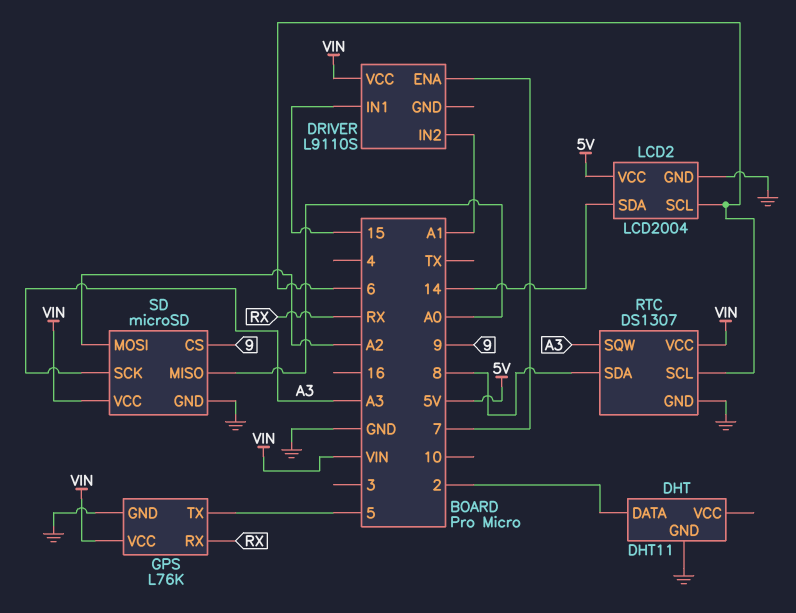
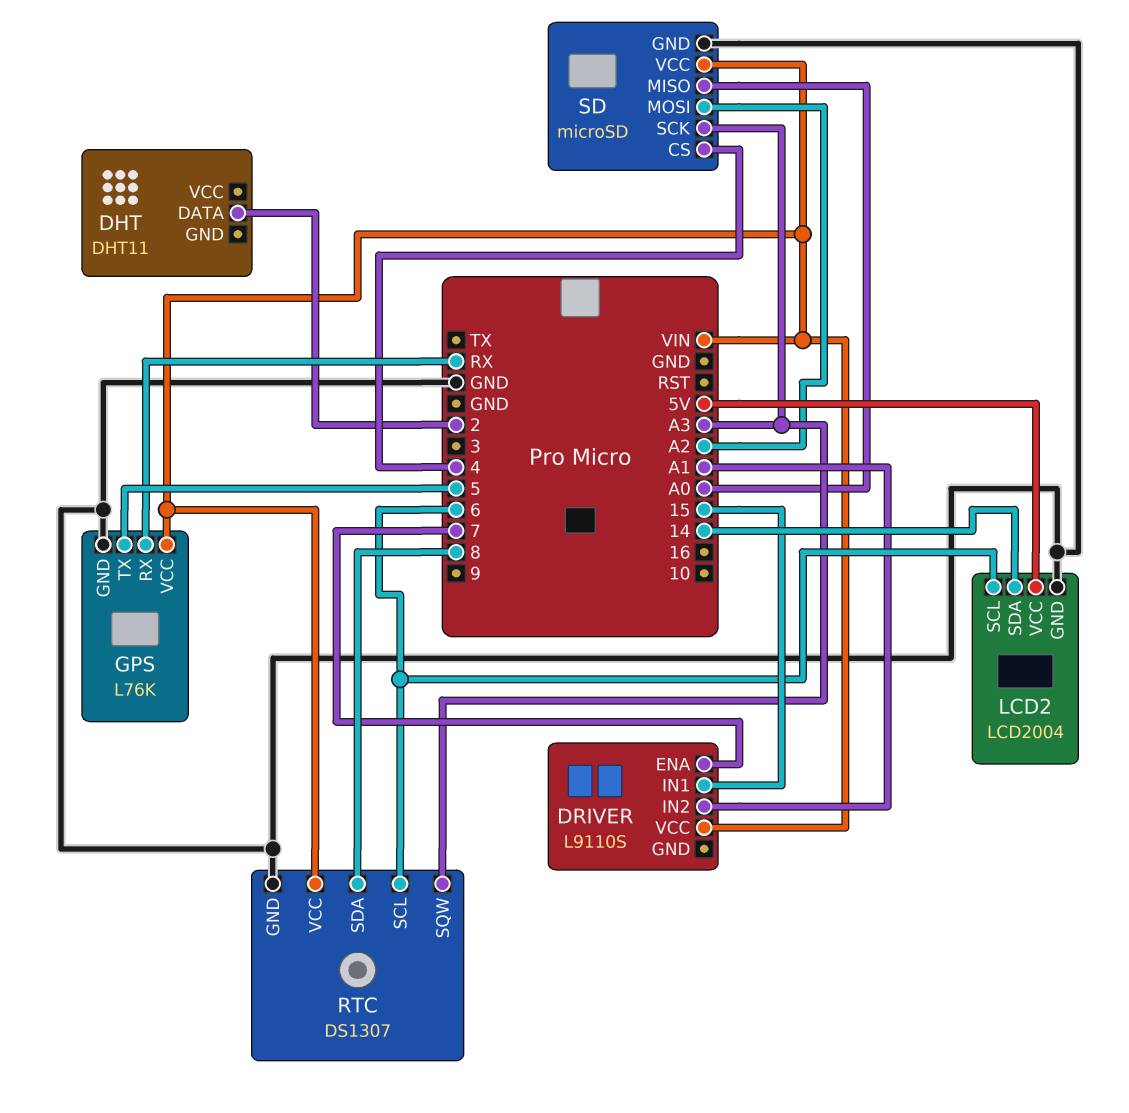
DHT pin GND: GND -> none
SD pin CS: 9 -> 4

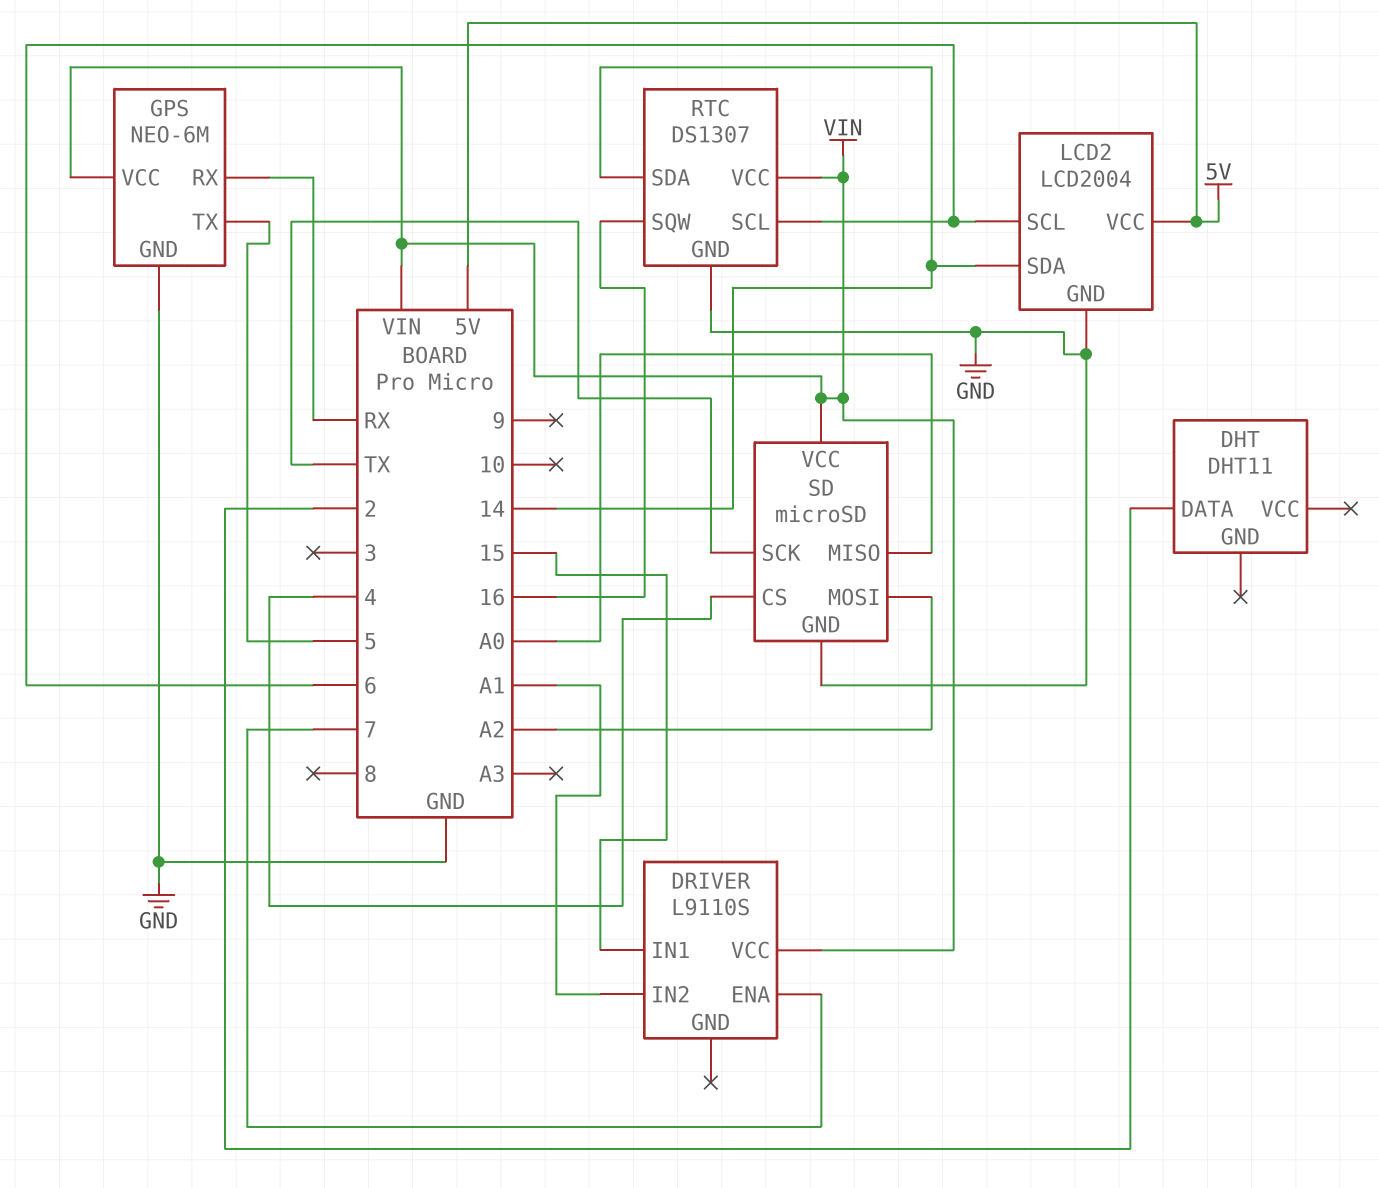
GPS: L76K -> NEO-6M
RTC pin SDA: 8 -> 14
RTC pin SQW: A3 -> 16
SD pin SCK: A3 -> TX

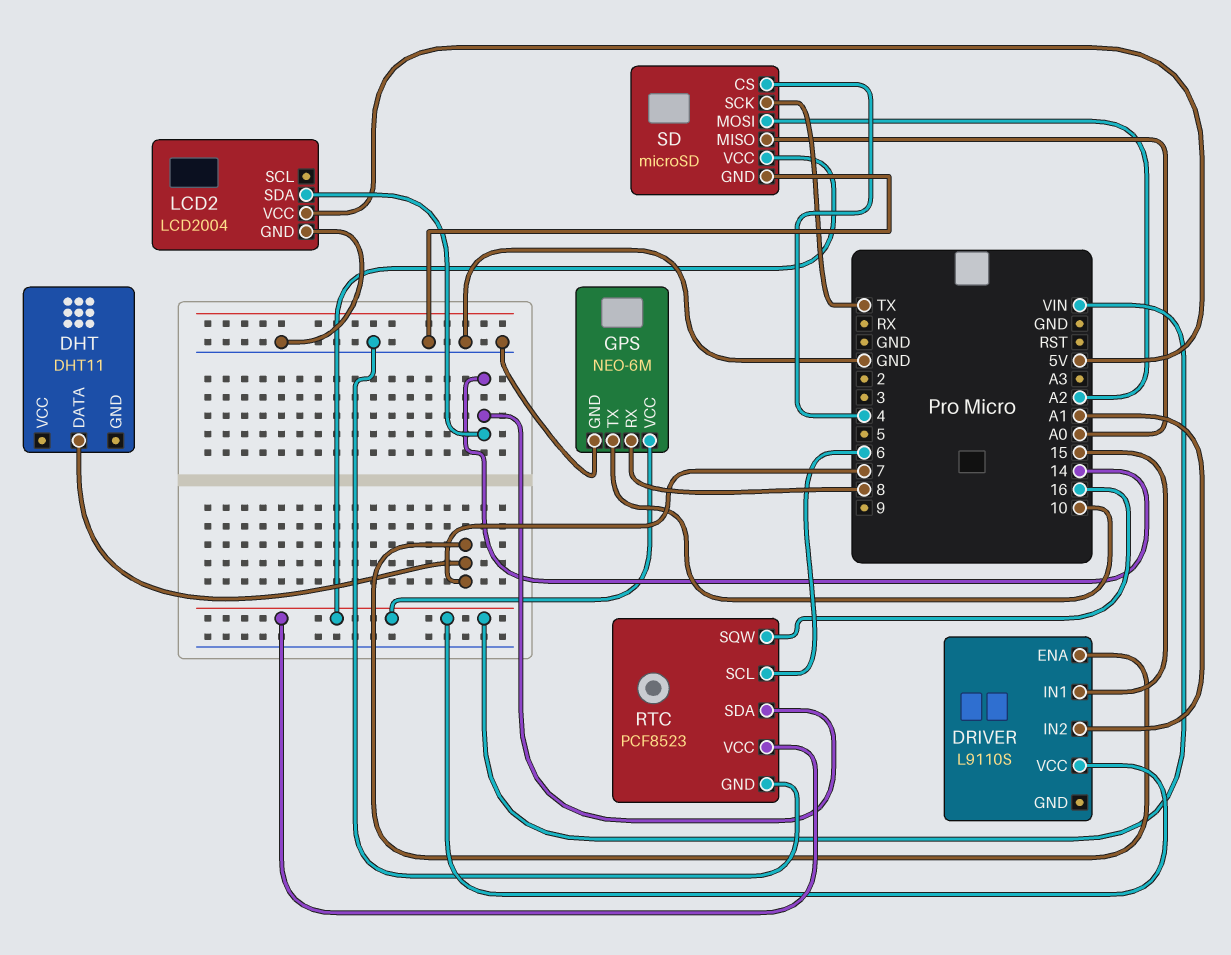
DHT pin DATA: 2 -> 7
GPS pin RX: RX -> 8
GPS pin TX: 5 -> 10
LCD2 pin SCL: 6 -> none
RTC: DS1307 -> PCF8523

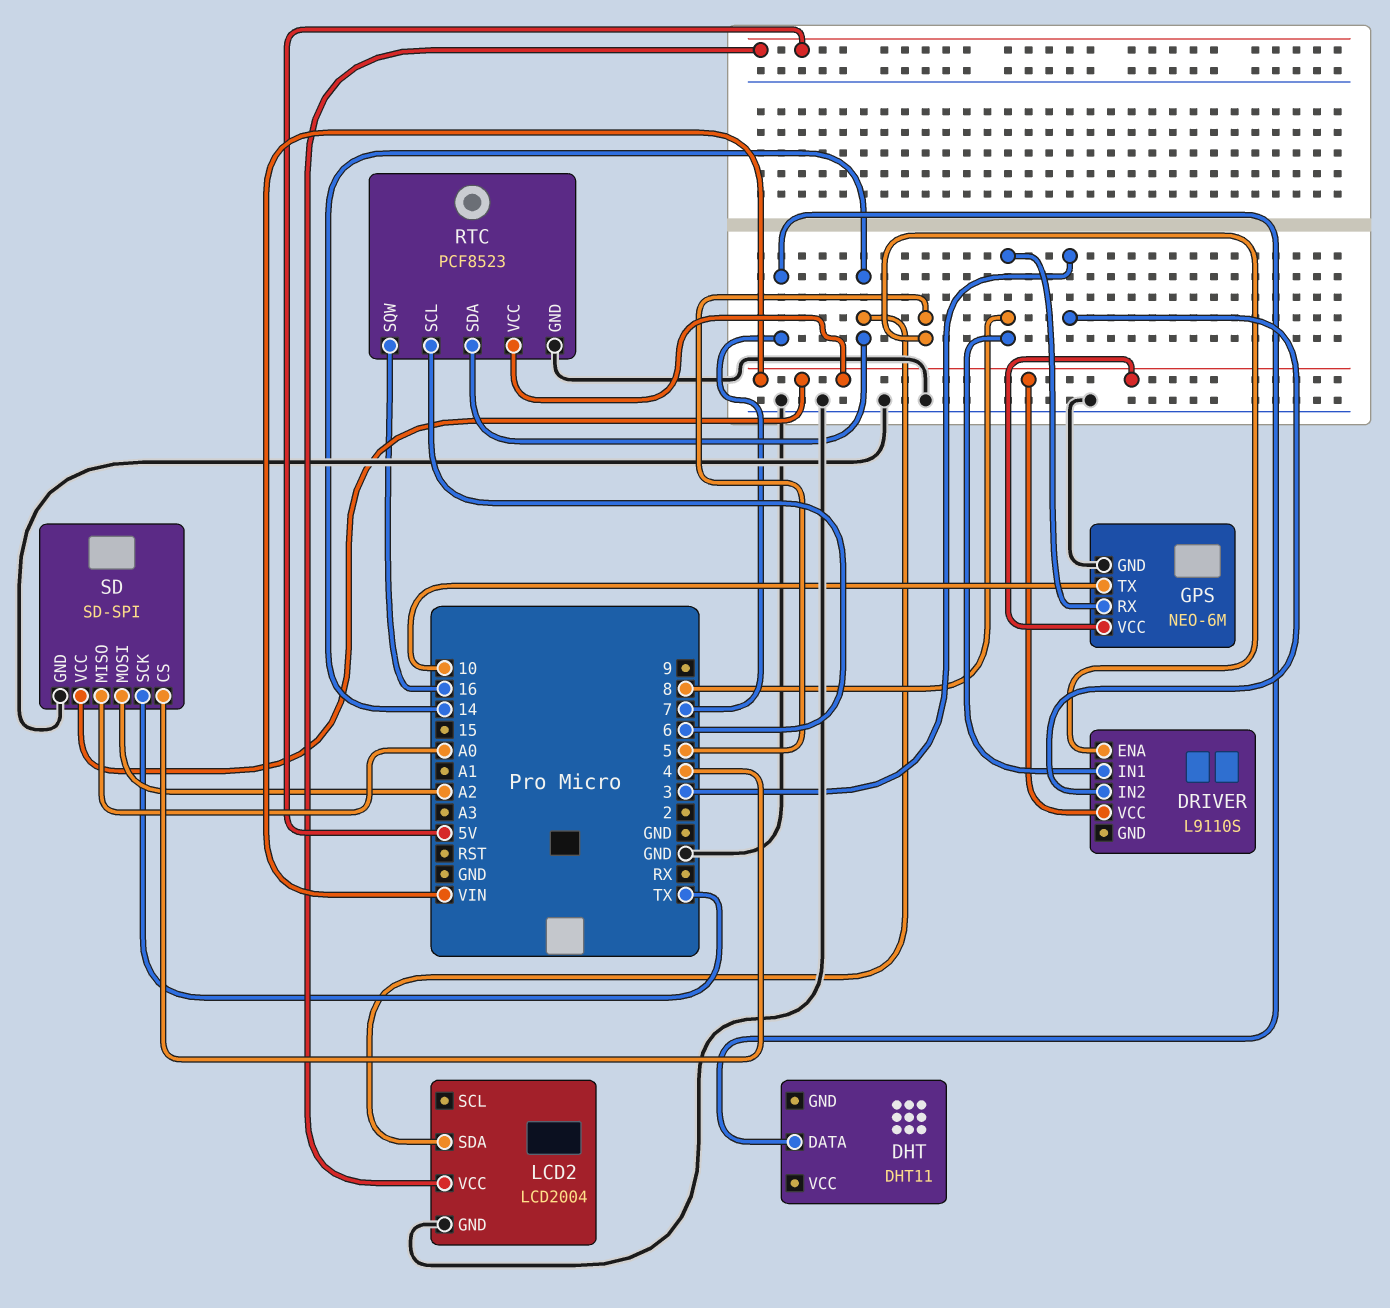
DRIVER pin ENA: 7 -> 5
DRIVER pin IN1: 15 -> 8
DRIVER pin IN2: A1 -> 3
SD: microSD -> SD-SPI

